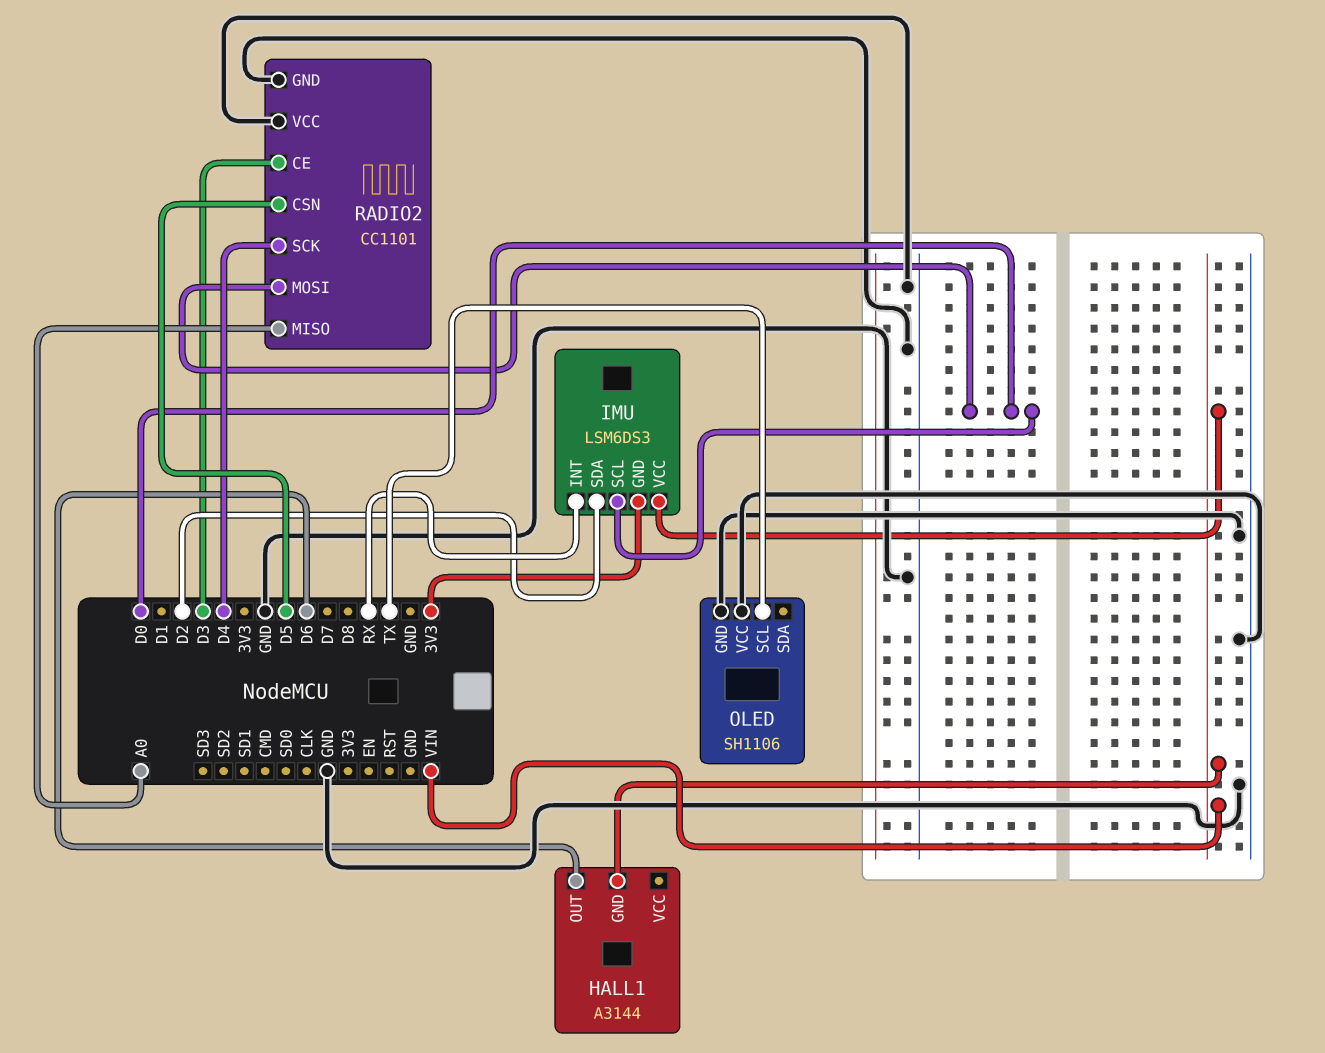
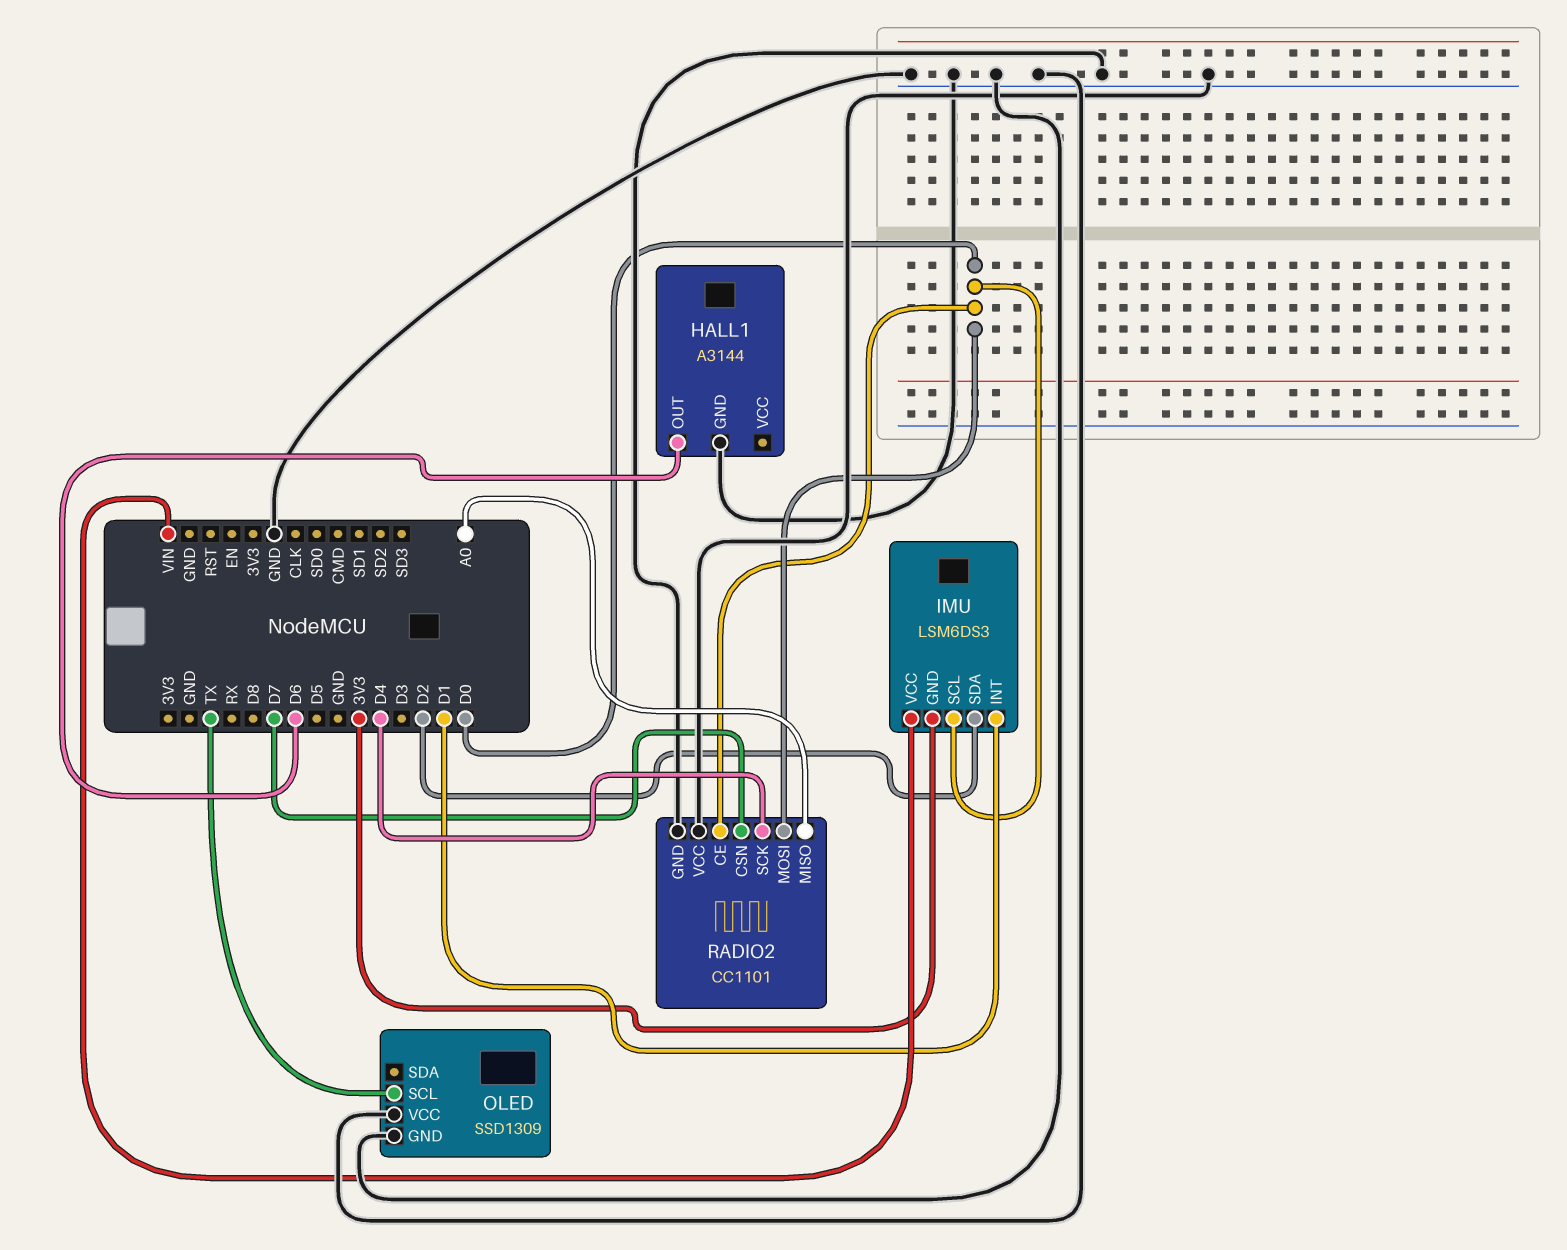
HALL1 pin GND: VIN -> GND
IMU pin INT: RX -> D1
OLED: SH1106 -> SSD1309
RADIO2 pin CE: D3 -> D0
RADIO2 pin CSN: D5 -> D7

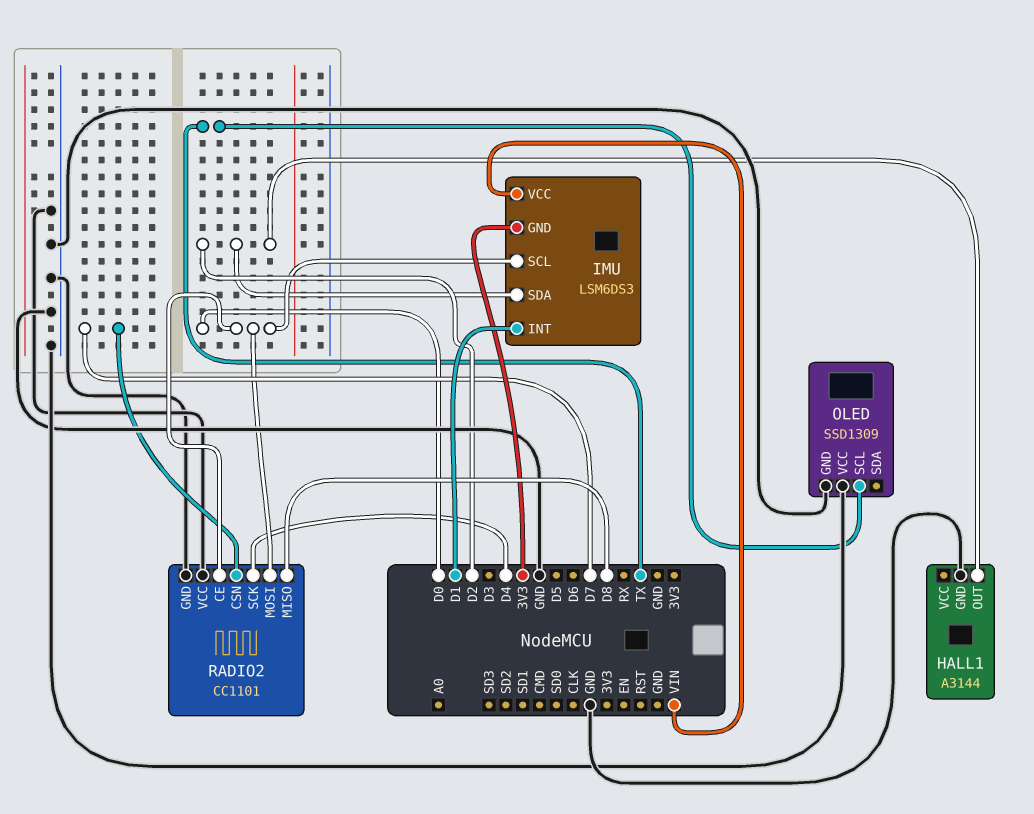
HALL1 pin OUT: D6 -> D2
RADIO2 pin MISO: A0 -> D8

